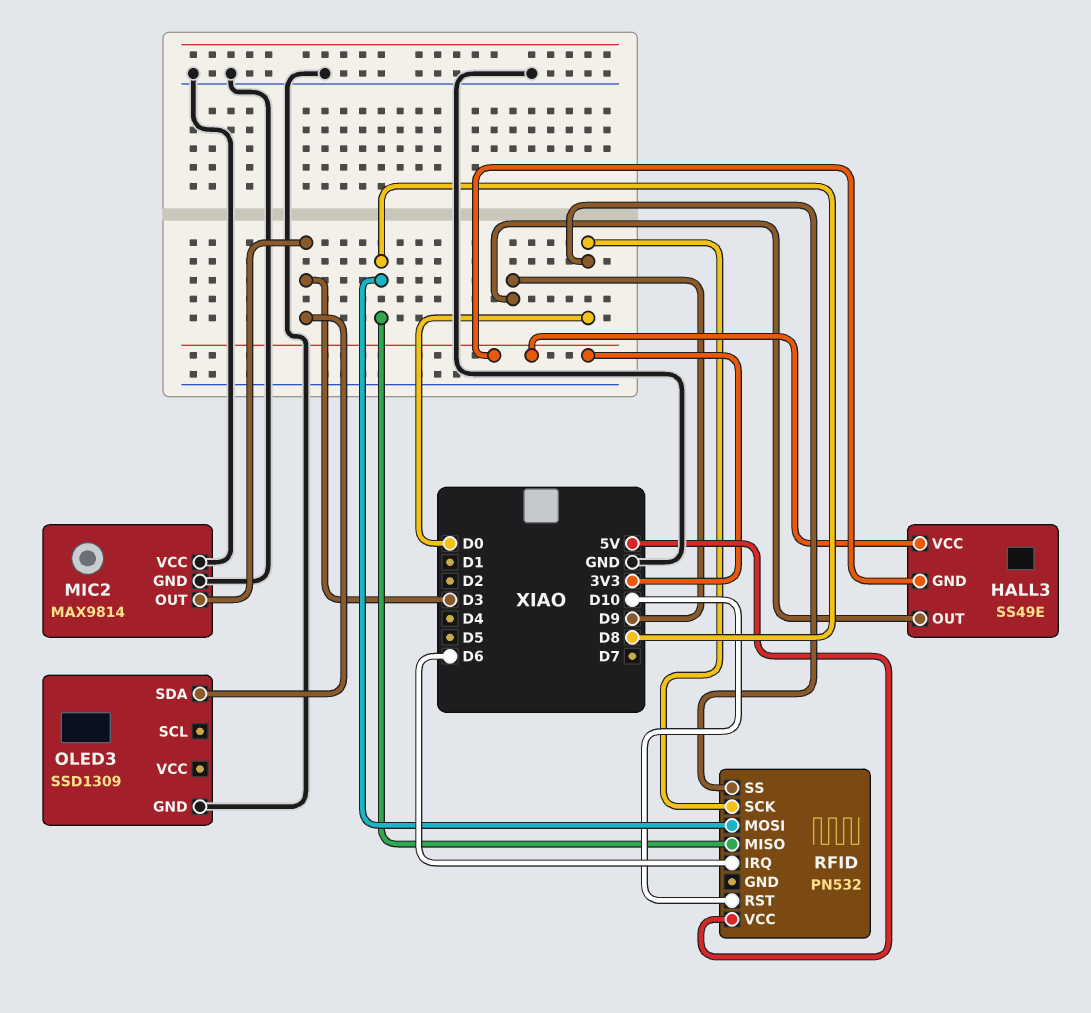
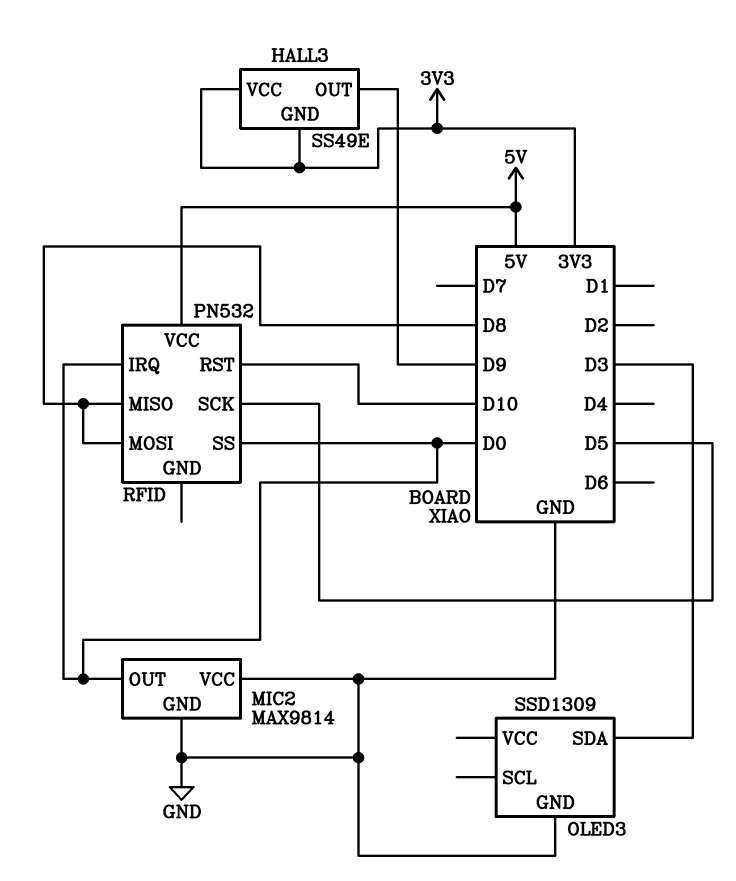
MIC2 pin OUT: D3 -> D0
RFID pin IRQ: D6 -> D0
RFID pin SCK: D0 -> D5

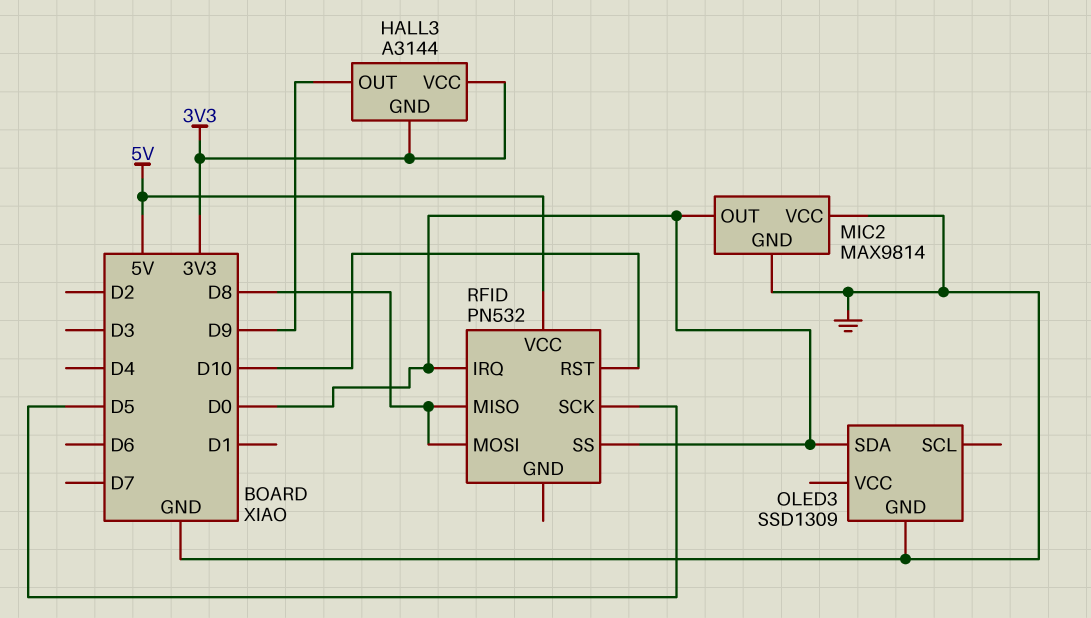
HALL3: SS49E -> A3144
OLED3 pin SDA: D3 -> D0

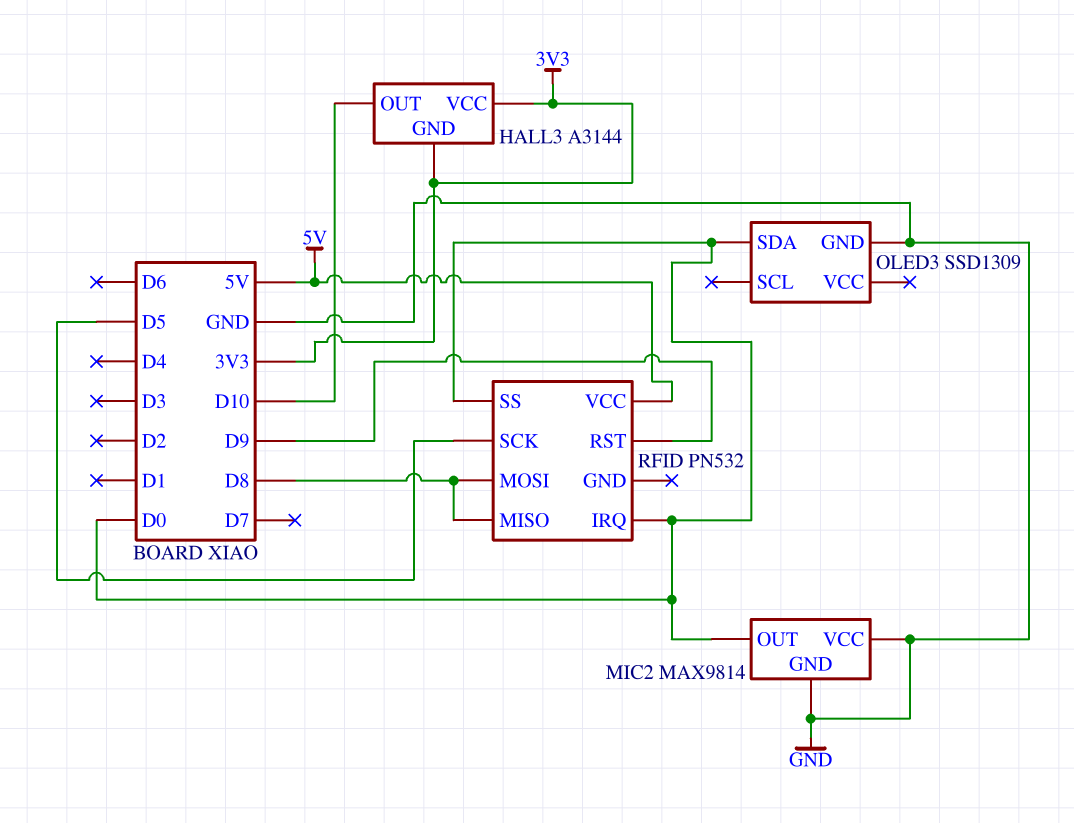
HALL3 pin OUT: D9 -> D10
RFID pin RST: D10 -> D9

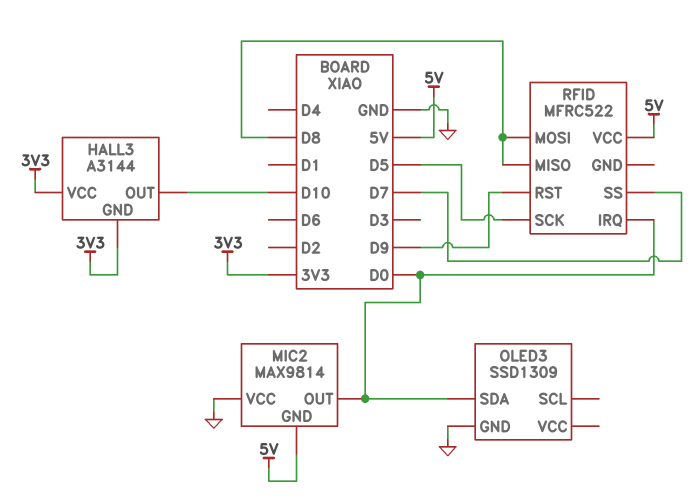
MIC2 pin GND: GND -> 5V
RFID: PN532 -> MFRC522
RFID pin SS: D0 -> D7

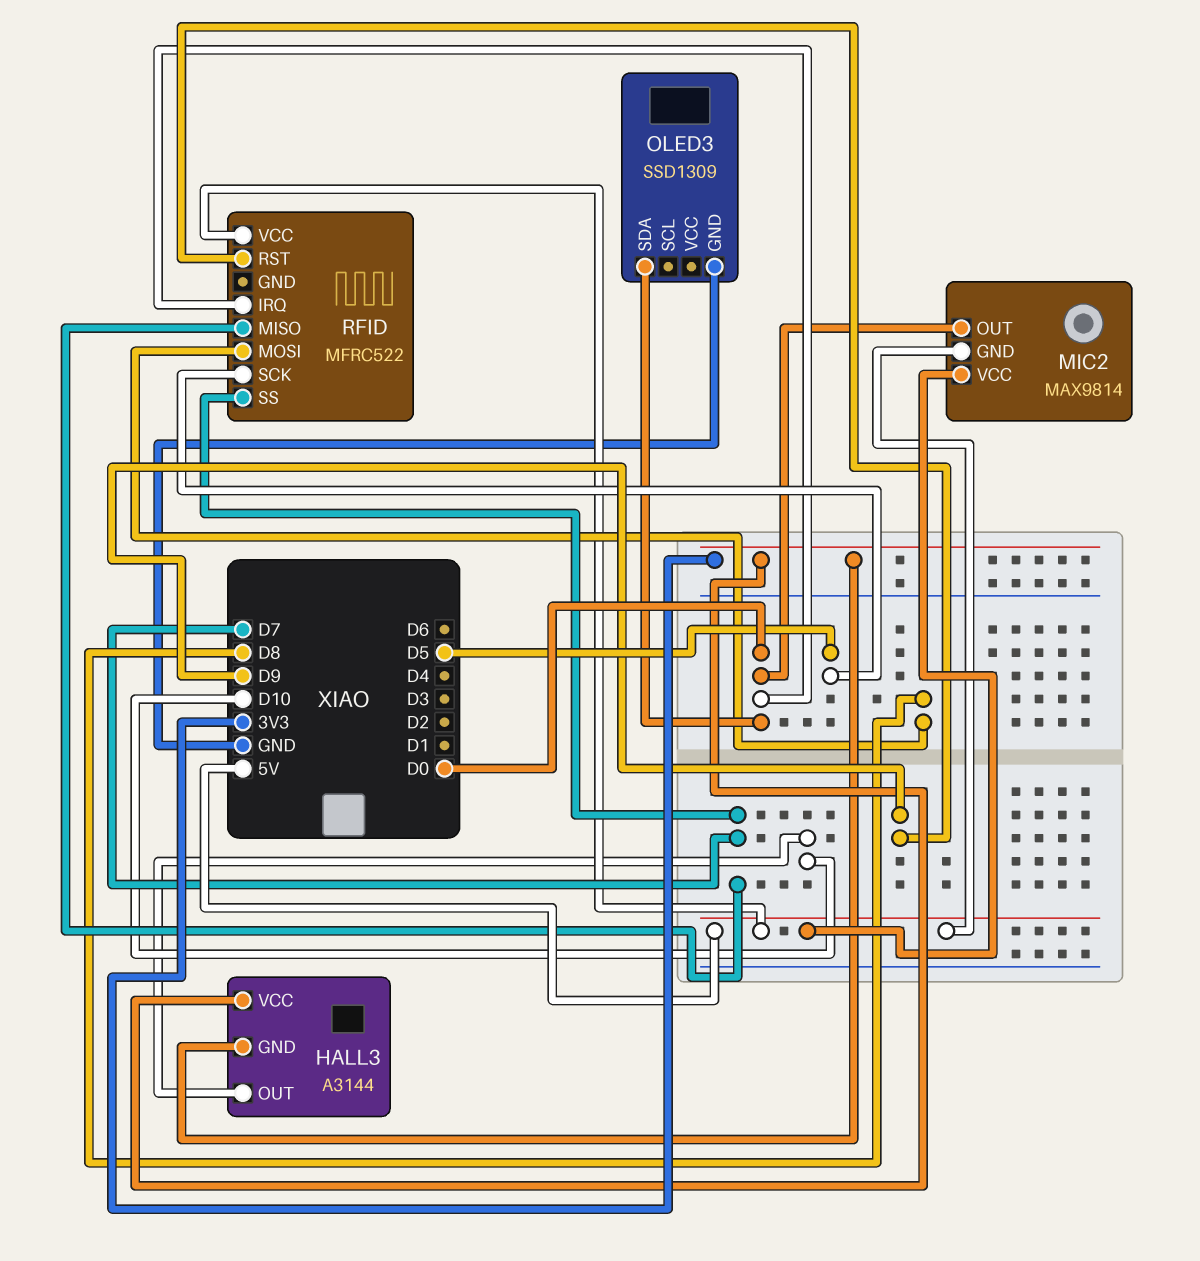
MIC2 pin VCC: GND -> 5V
RFID pin MISO: D8 -> D7

